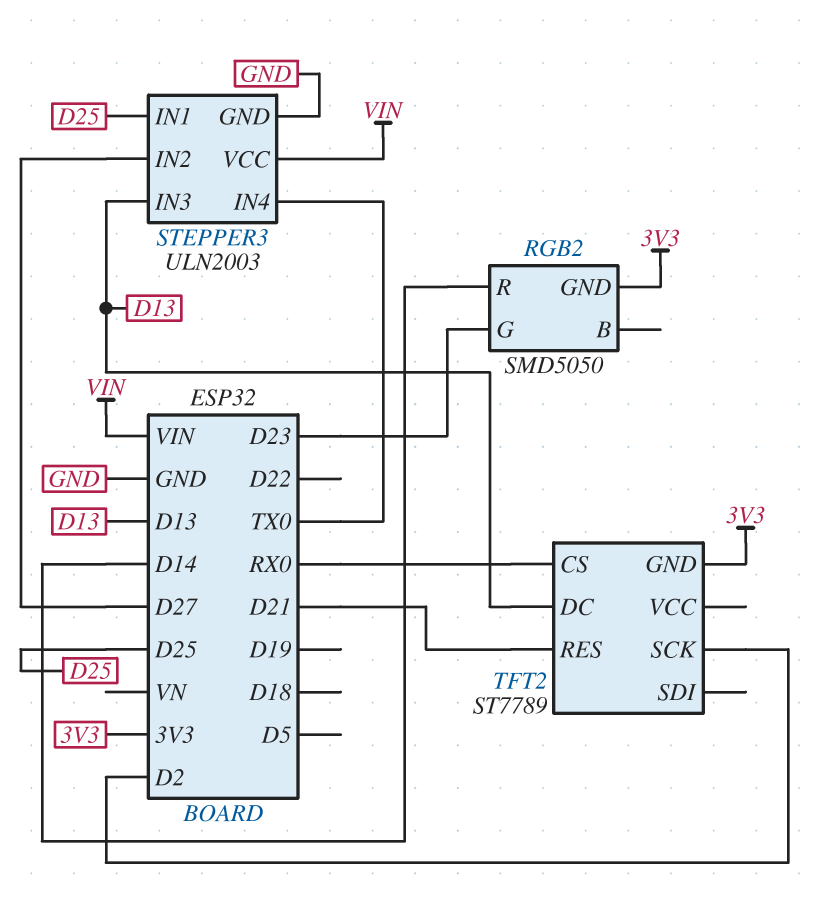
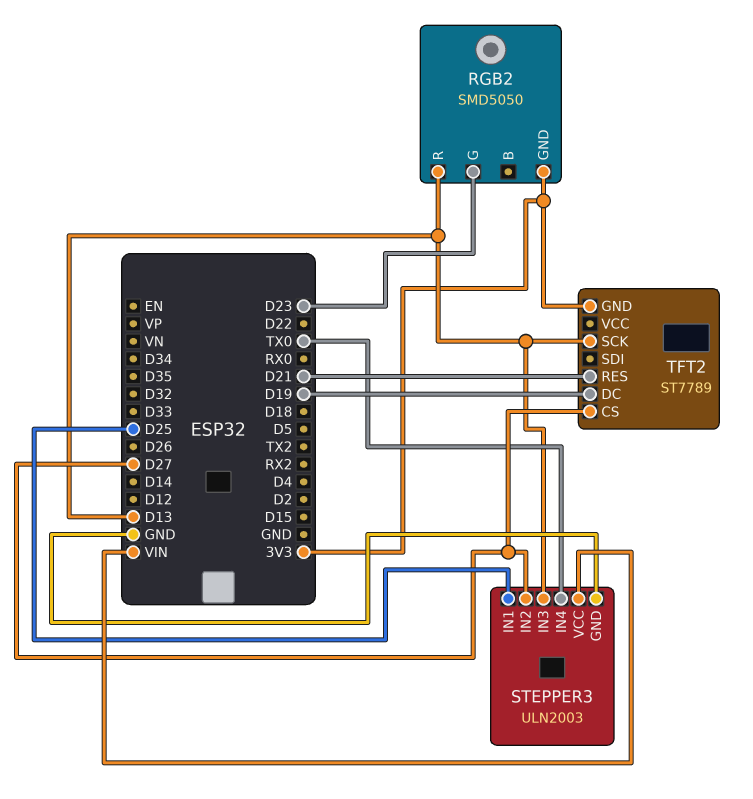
RGB2 pin R: D14 -> D13
TFT2 pin CS: RX0 -> D27
TFT2 pin DC: D13 -> D19
TFT2 pin SCK: D2 -> D13

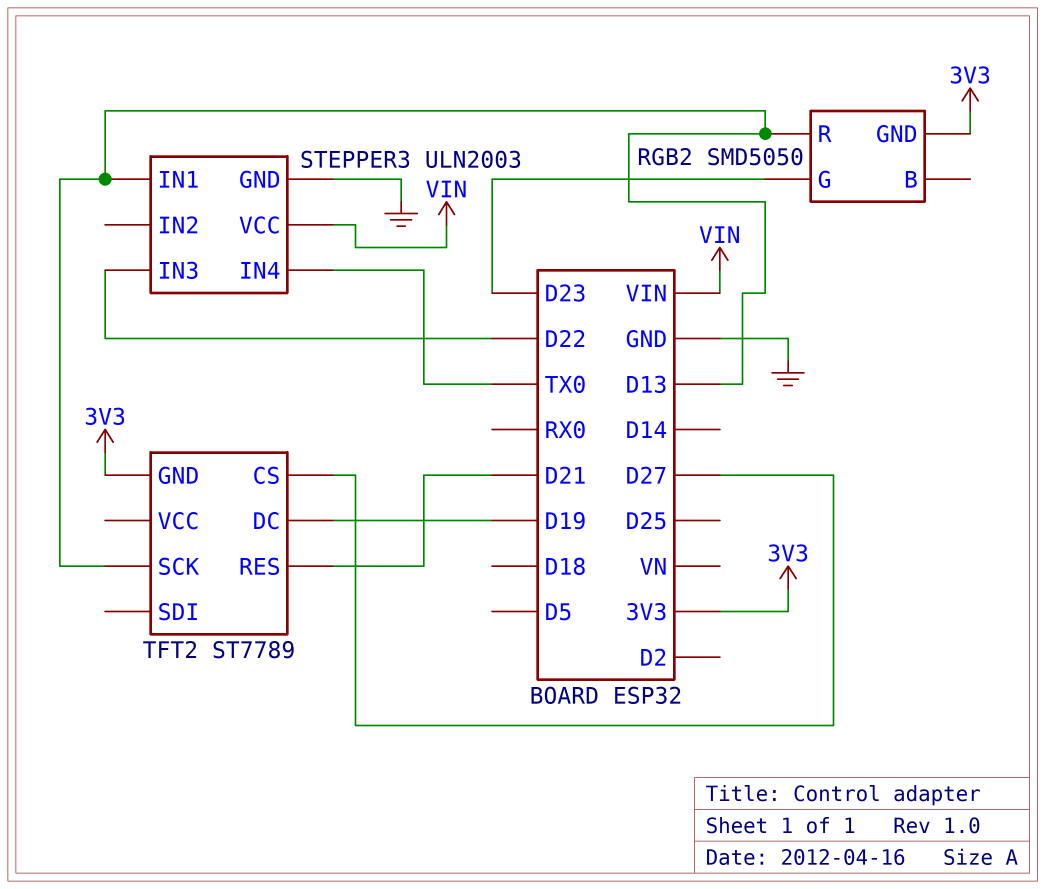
STEPPER3 pin IN1: D25 -> D13
STEPPER3 pin IN2: D27 -> none
STEPPER3 pin IN3: D13 -> D22

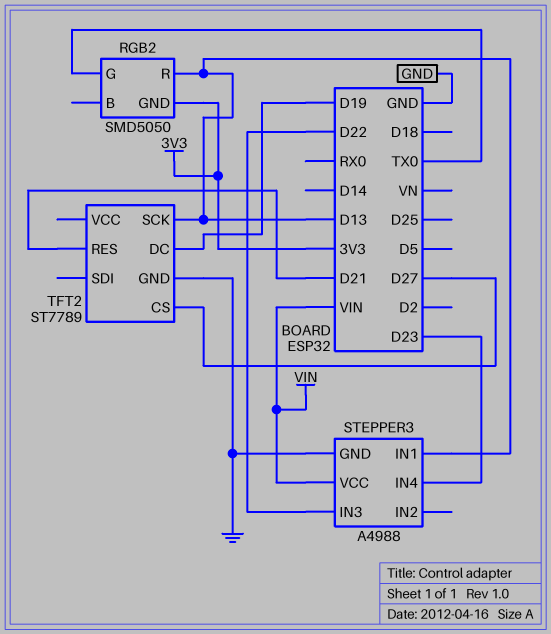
RGB2 pin G: D23 -> TX0
STEPPER3: ULN2003 -> A4988
STEPPER3 pin IN4: TX0 -> D23
TFT2 pin GND: 3V3 -> GND

